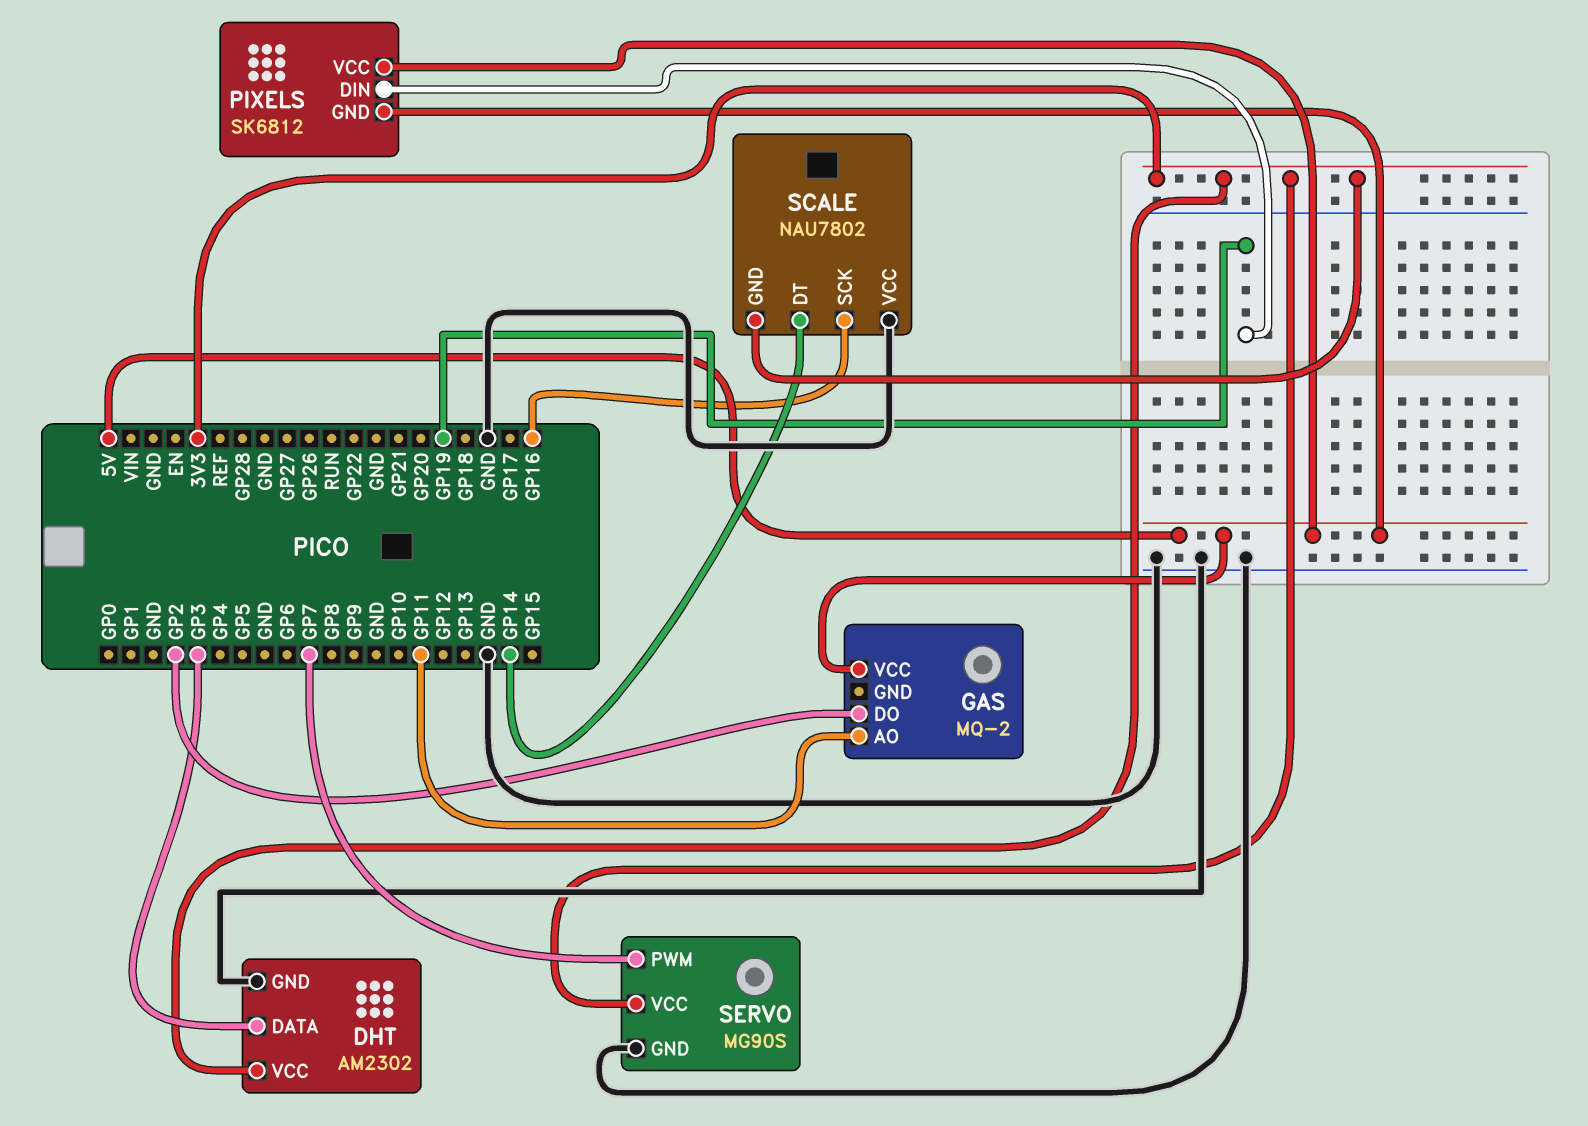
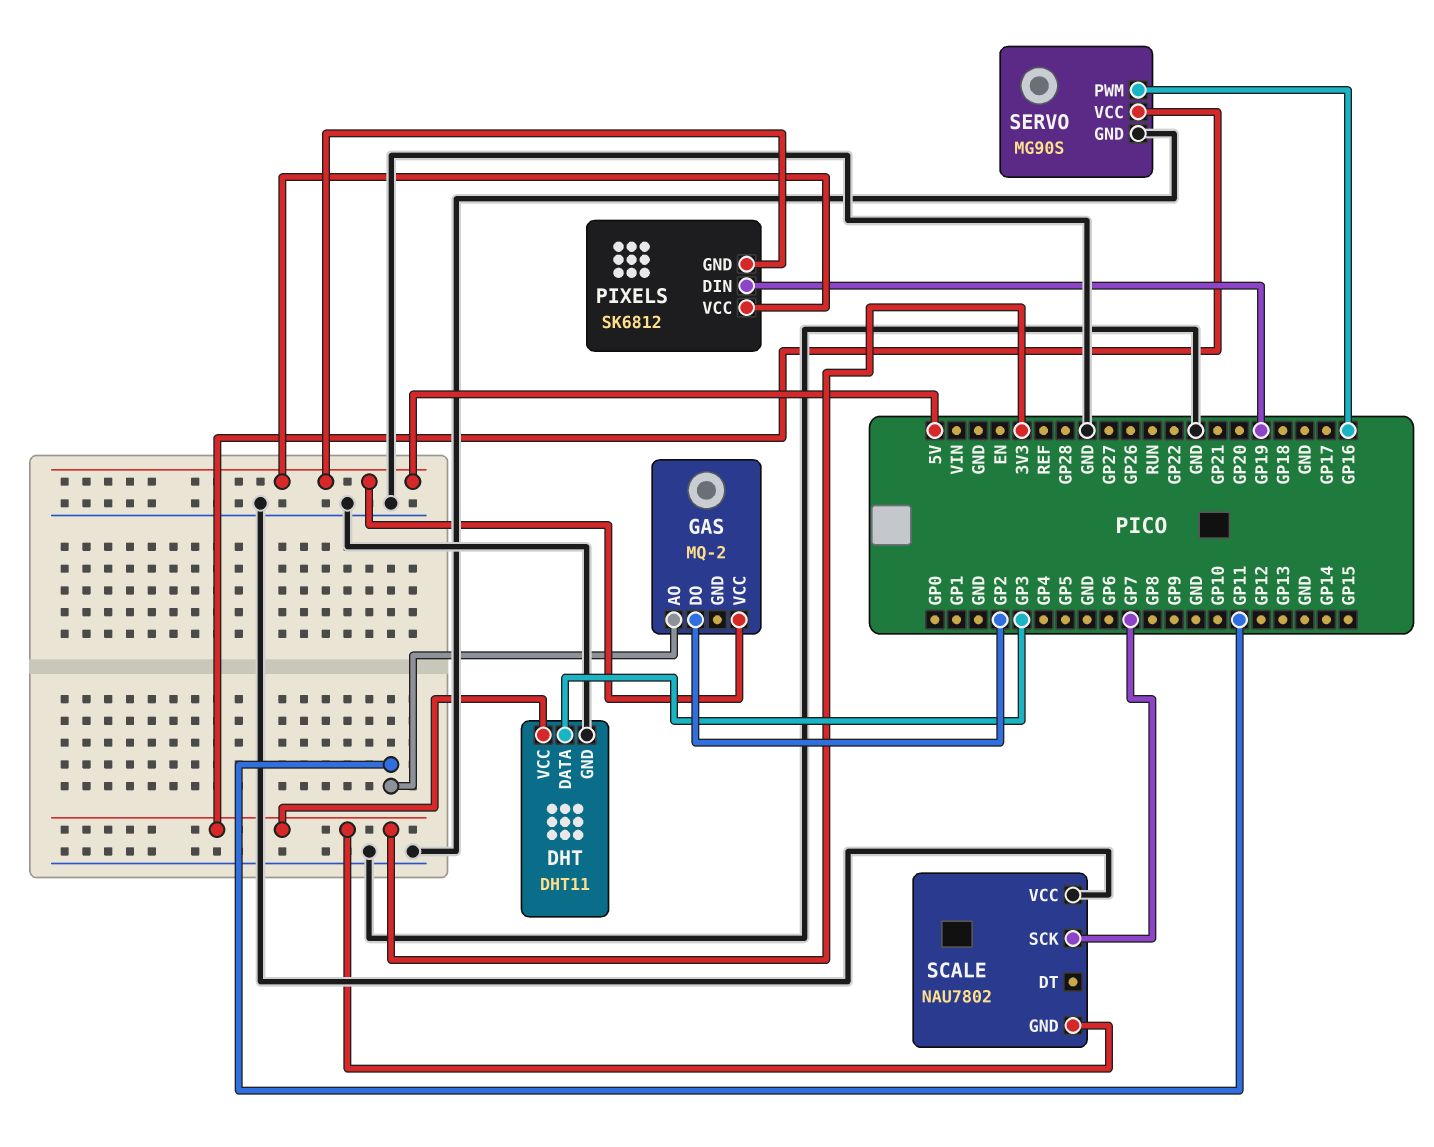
DHT: AM2302 -> DHT11
SCALE pin DT: GP14 -> none
SCALE pin SCK: GP16 -> GP7
SERVO pin PWM: GP7 -> GP16

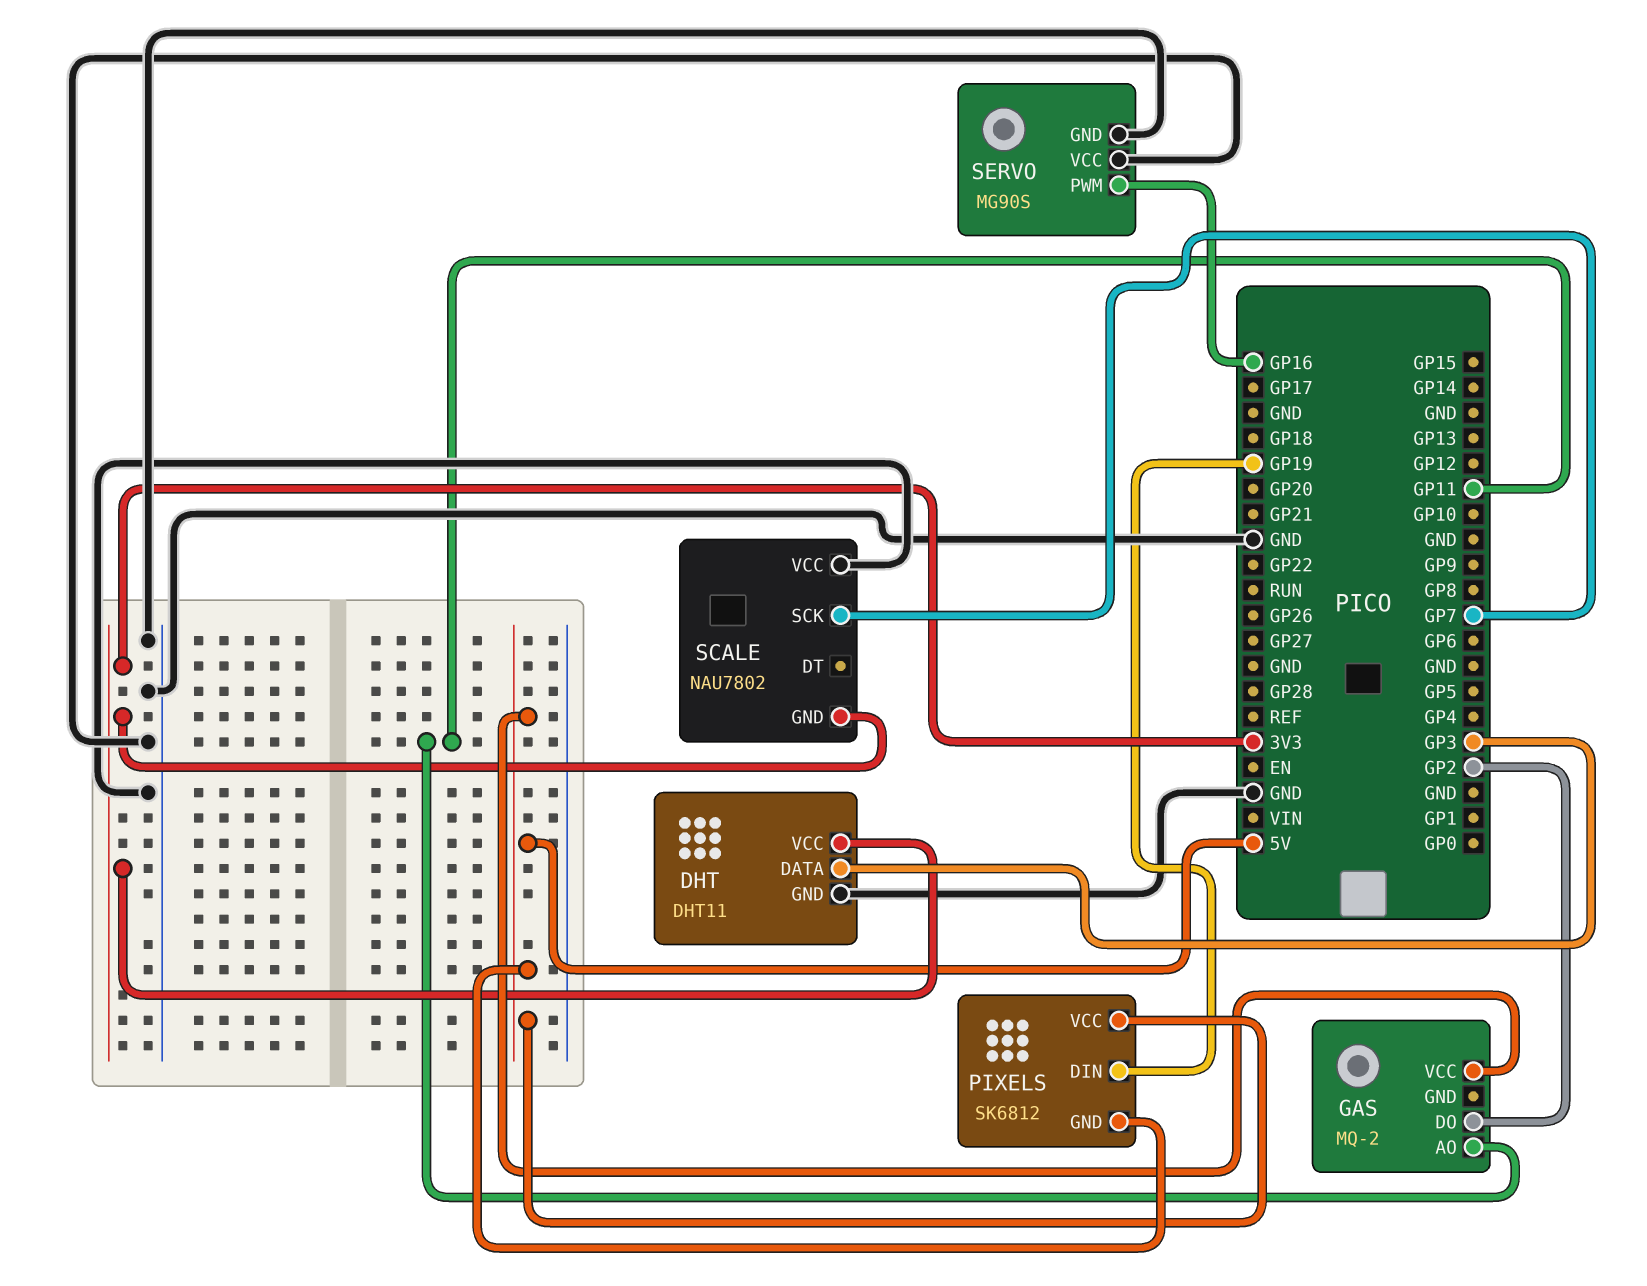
SERVO pin VCC: 3V3 -> GND

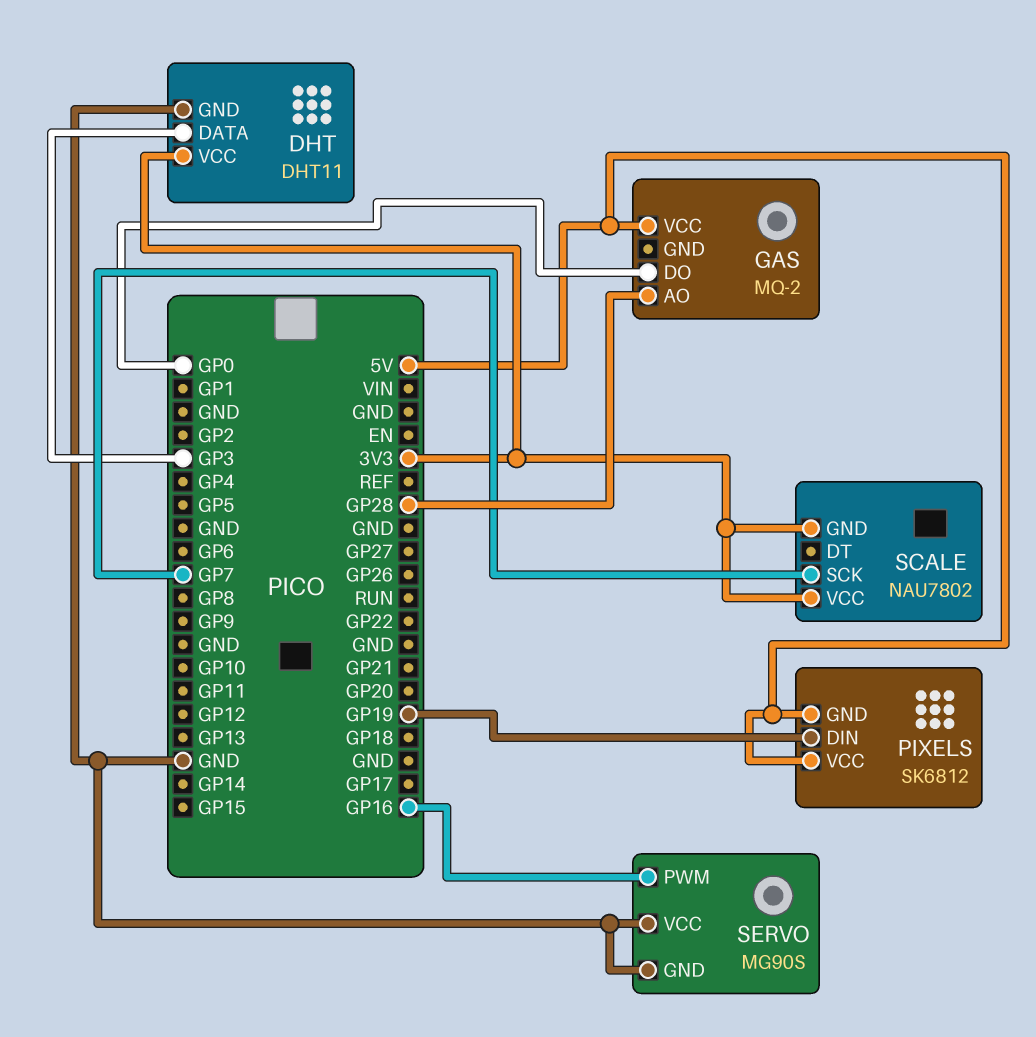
GAS pin AO: GP11 -> GP28
GAS pin DO: GP2 -> GP0
SCALE pin VCC: GND -> 3V3

